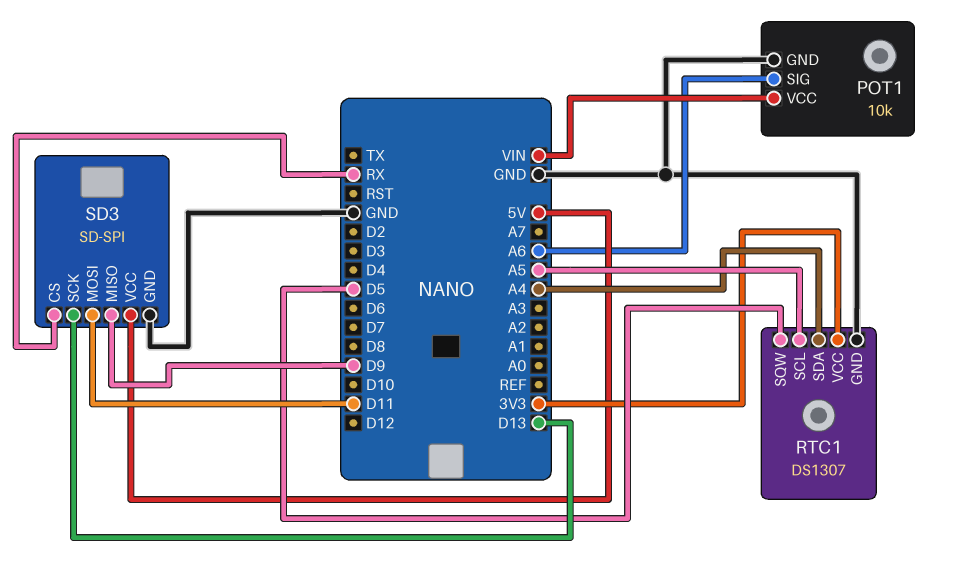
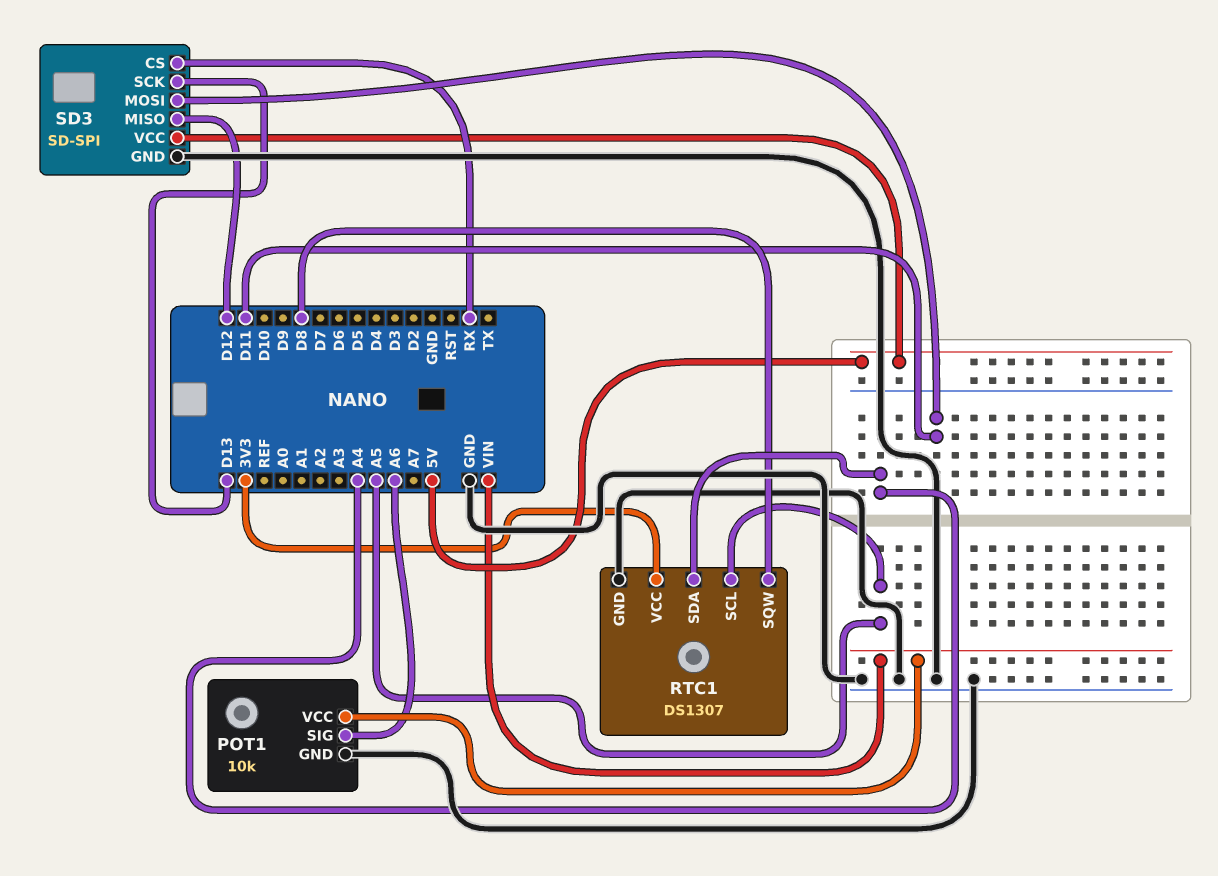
RTC1 pin SQW: D5 -> D8
SD3 pin MISO: D9 -> D12

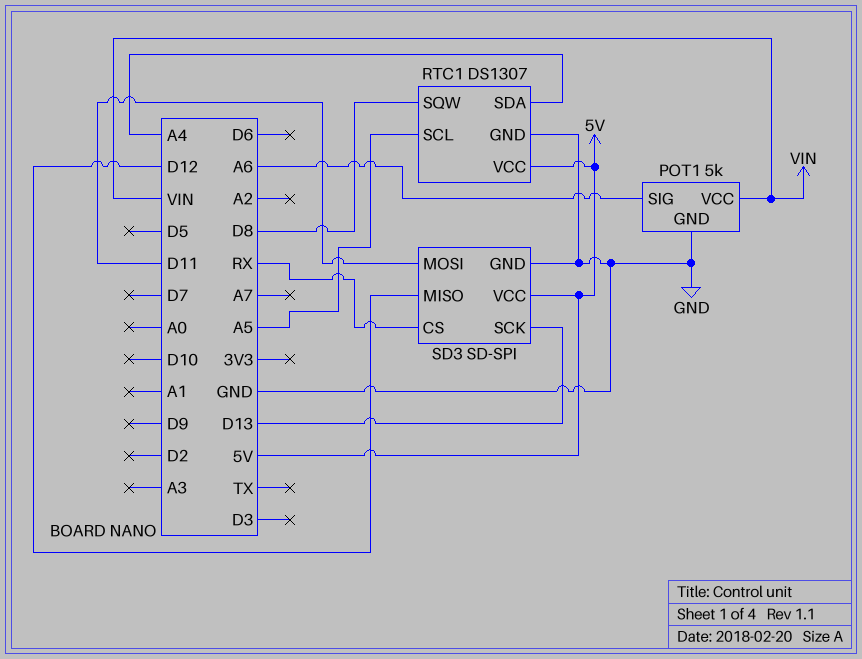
POT1: 10k -> 5k
RTC1 pin VCC: 3V3 -> 5V

